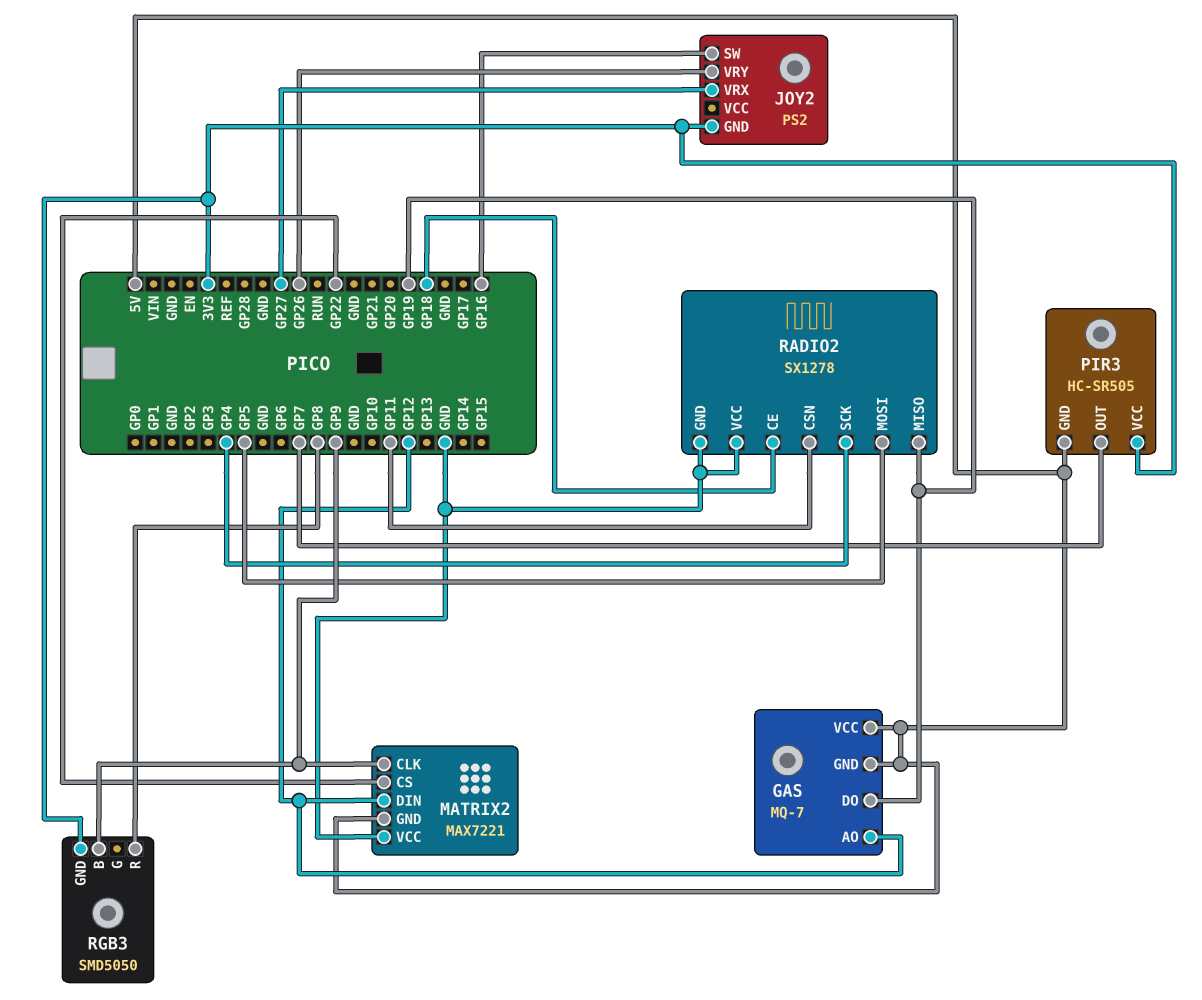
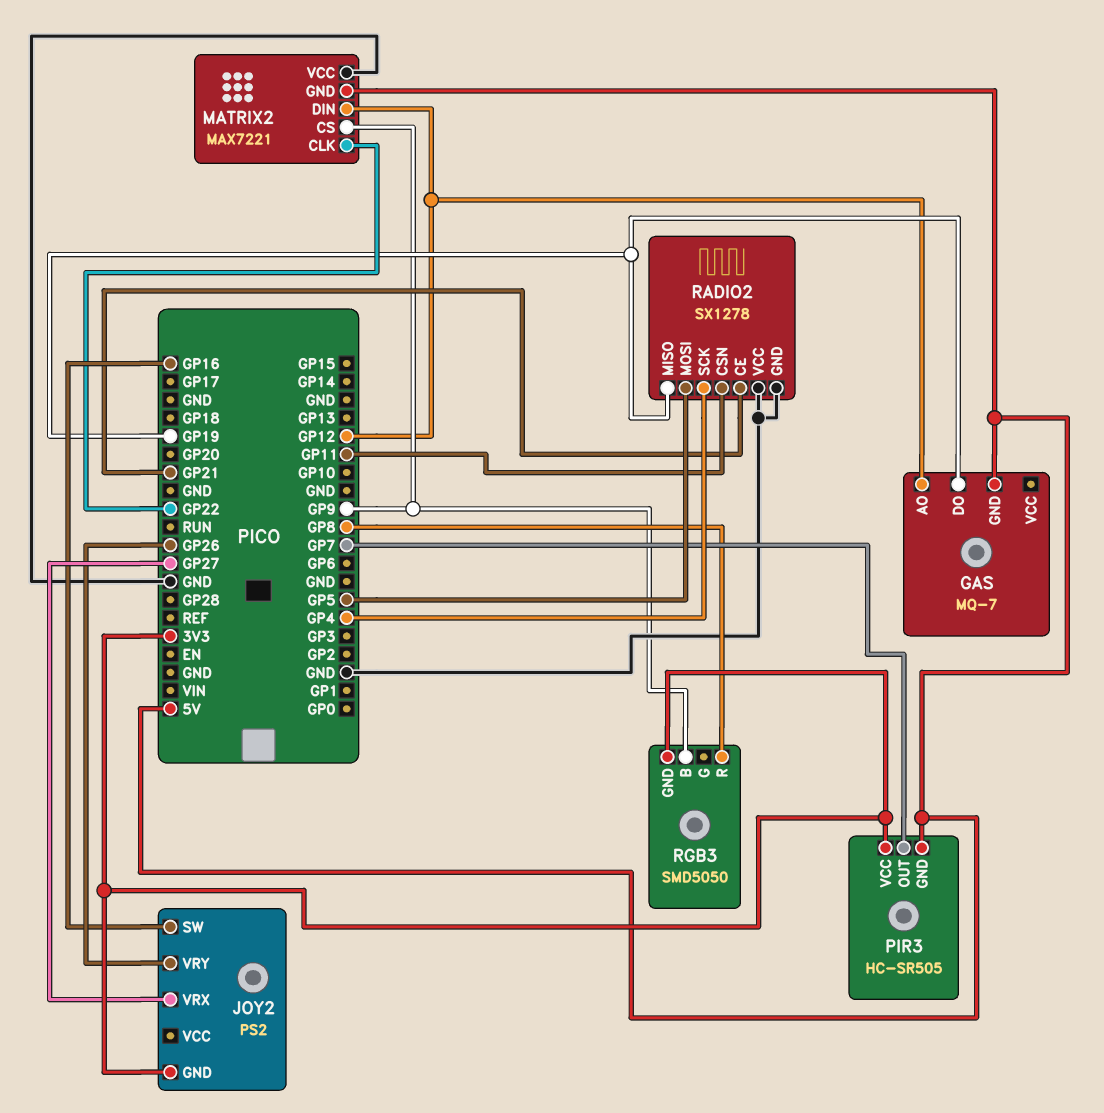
GAS pin VCC: 5V -> none
MATRIX2 pin CLK: GP9 -> GP22
MATRIX2 pin CS: GP22 -> GP9
RADIO2 pin CE: GP18 -> GP21

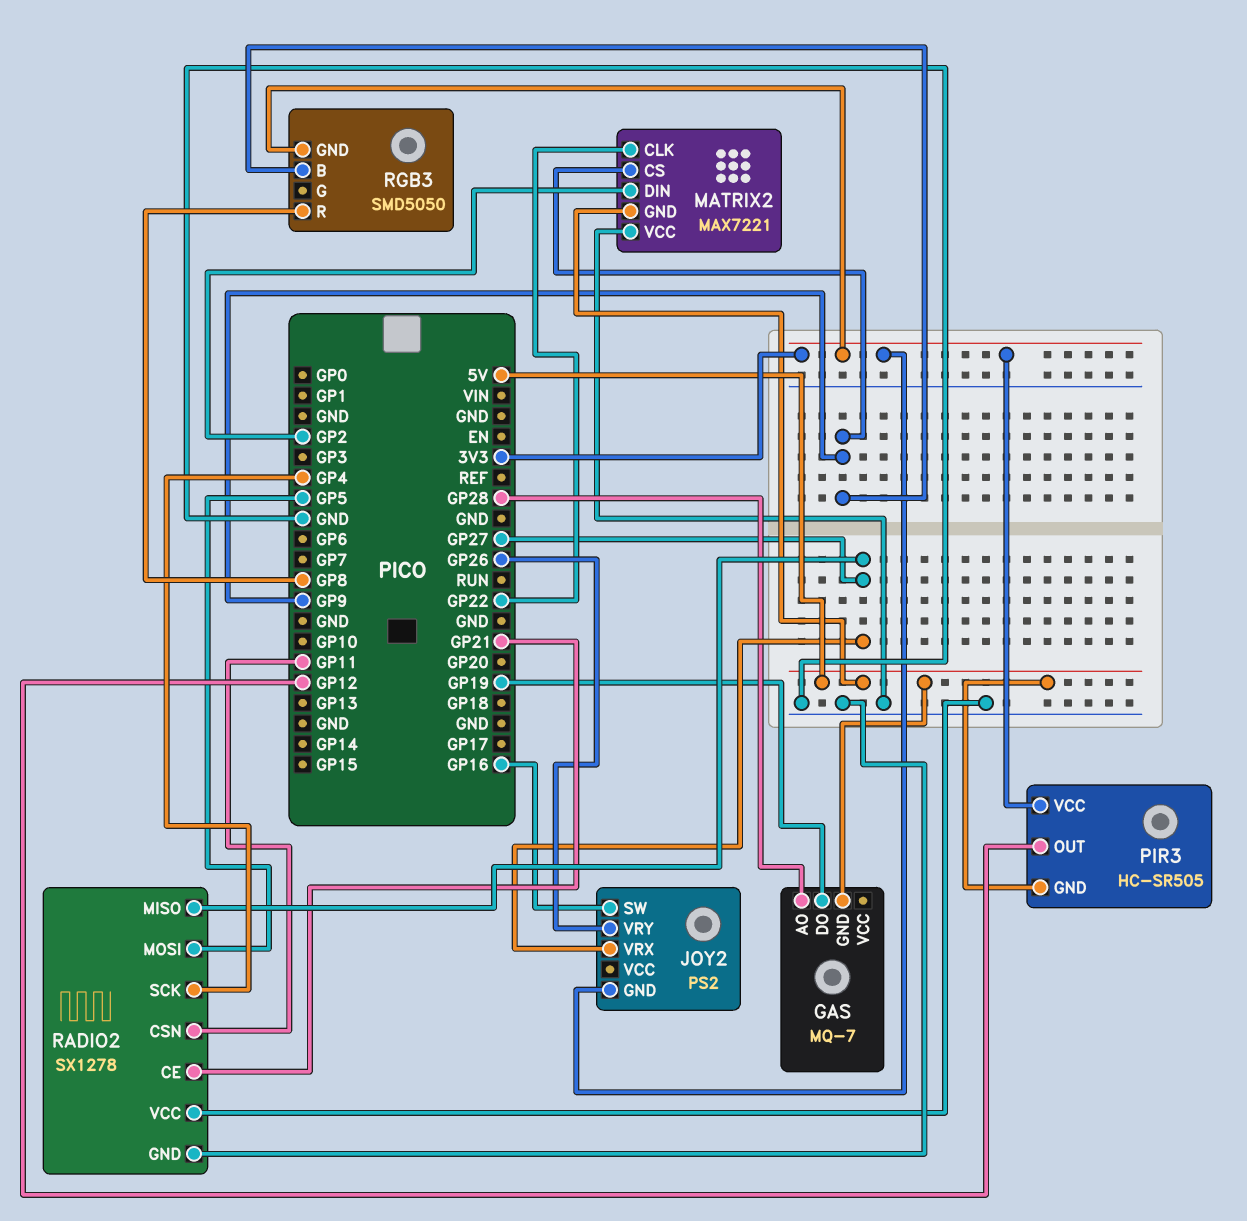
GAS pin AO: GP12 -> GP28
MATRIX2 pin DIN: GP12 -> GP2
PIR3 pin OUT: GP7 -> GP12
RADIO2 pin MISO: GP19 -> GP27

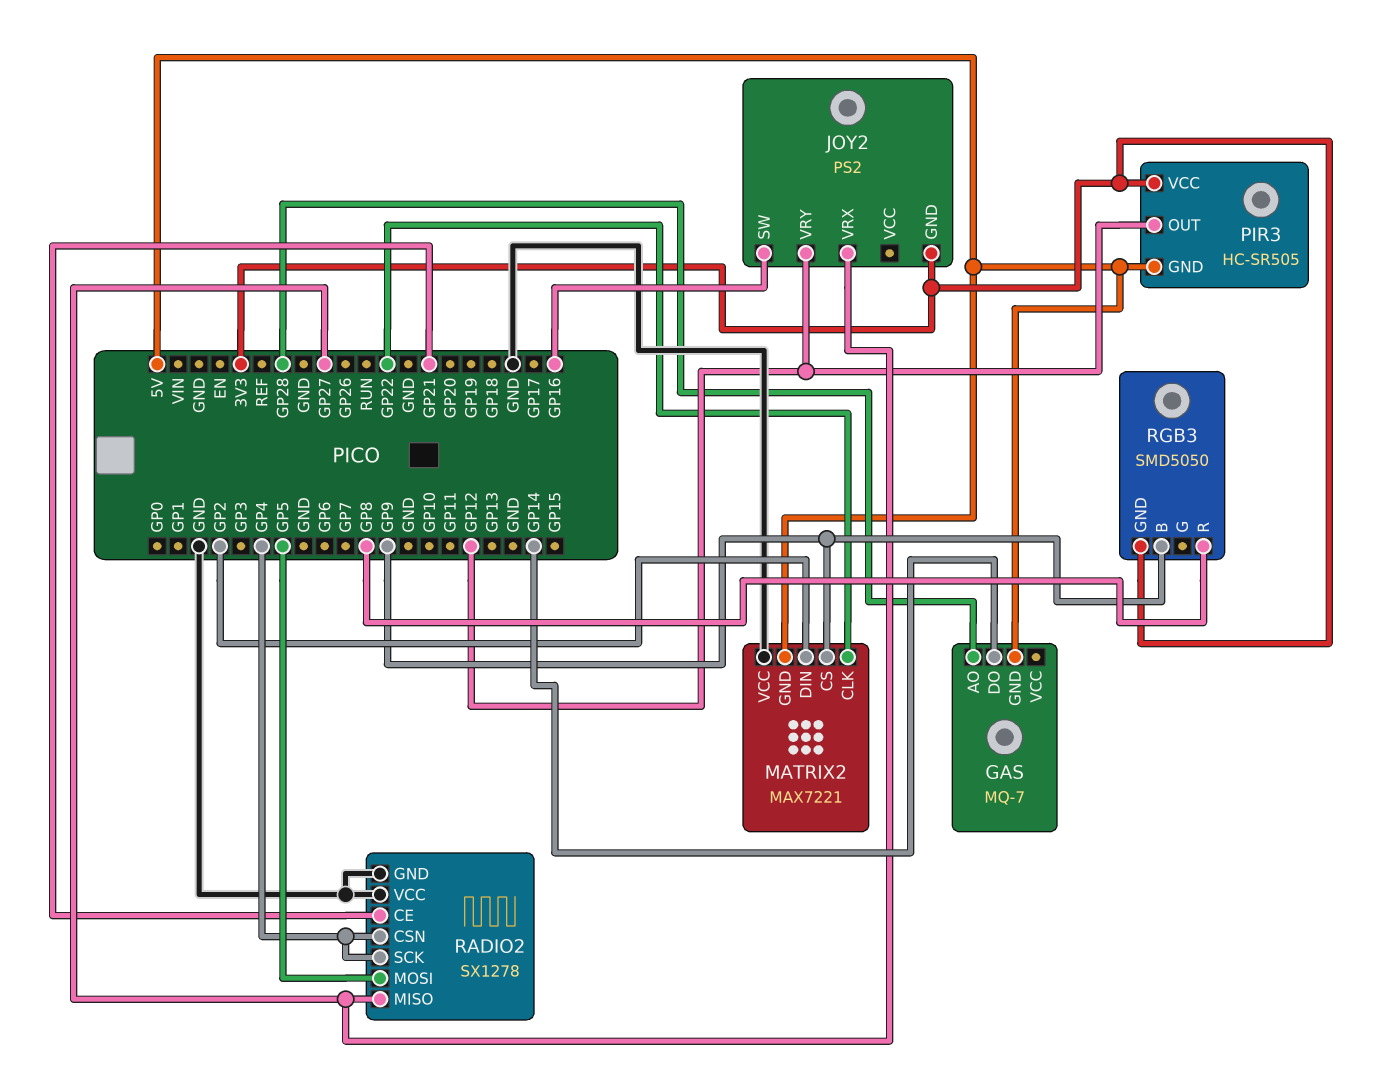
GAS pin DO: GP19 -> GP14
JOY2 pin VRY: GP26 -> GP12
RADIO2 pin CSN: GP11 -> GP4

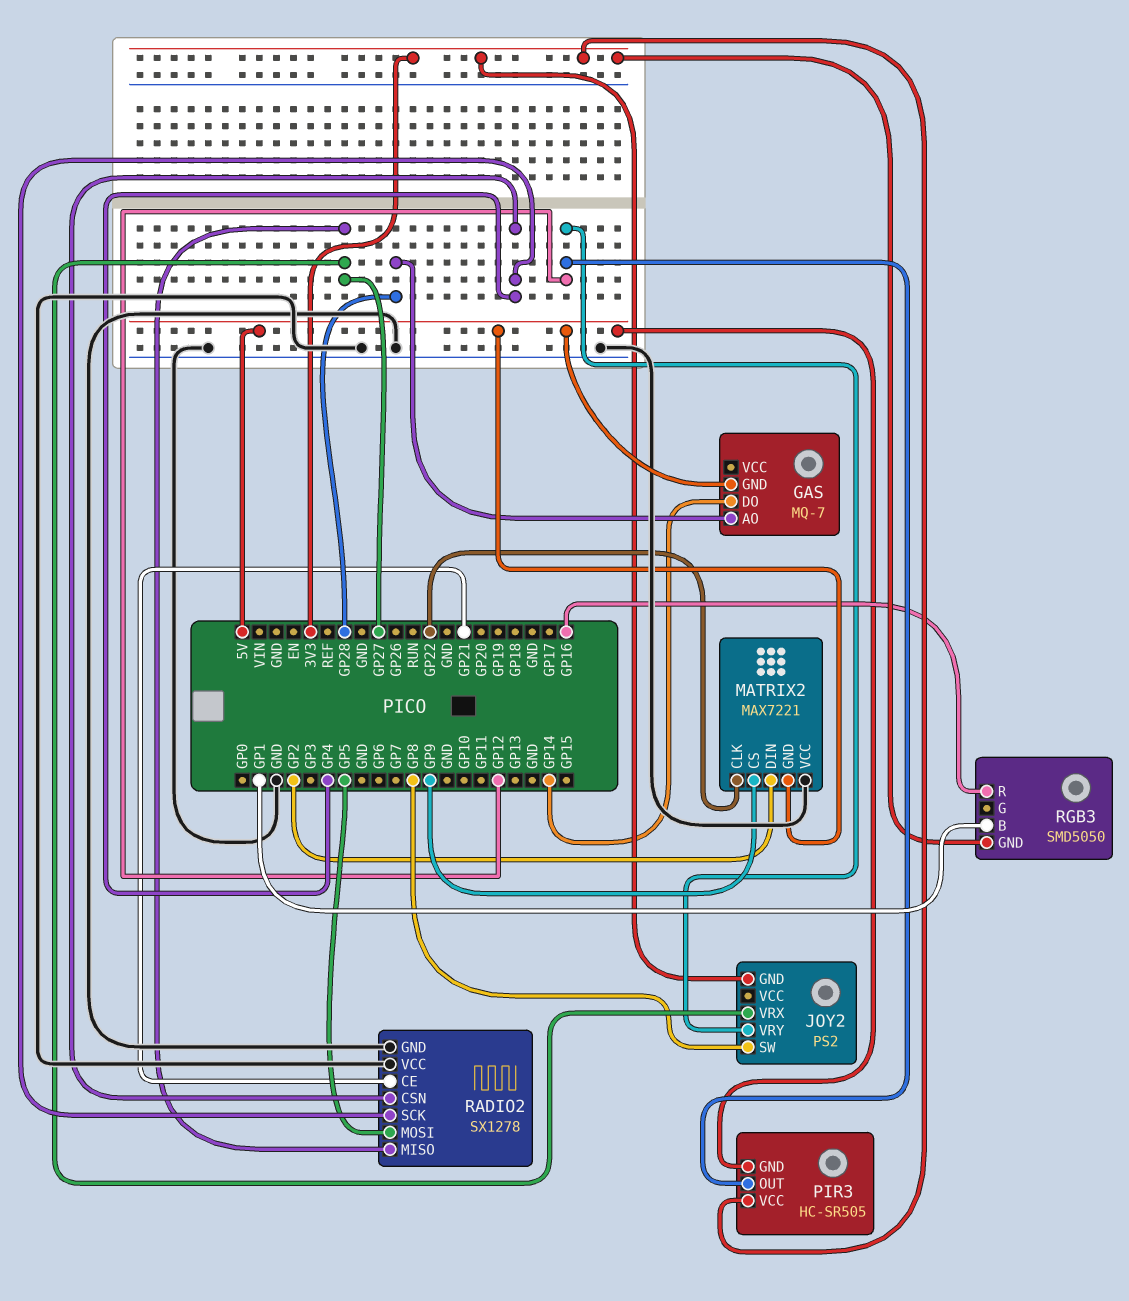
JOY2 pin SW: GP16 -> GP8
RGB3 pin B: GP9 -> GP1
RGB3 pin R: GP8 -> GP16

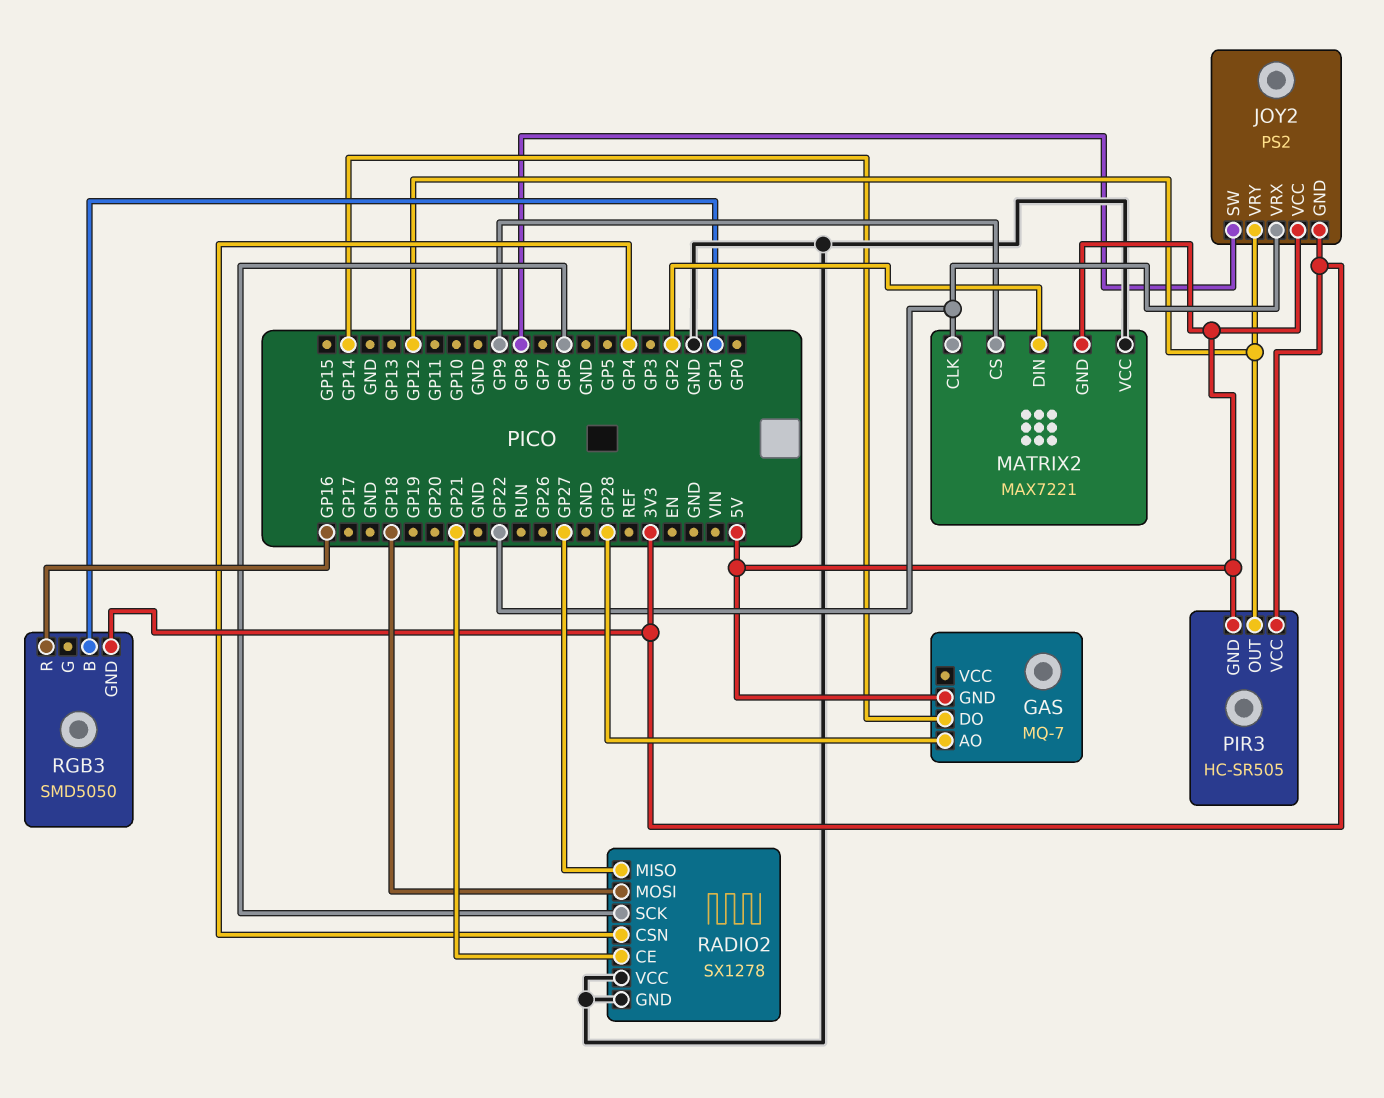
JOY2 pin VCC: none -> 5V
JOY2 pin VRX: GP27 -> GP22
RADIO2 pin MOSI: GP5 -> GP18
RADIO2 pin SCK: GP4 -> GP6

